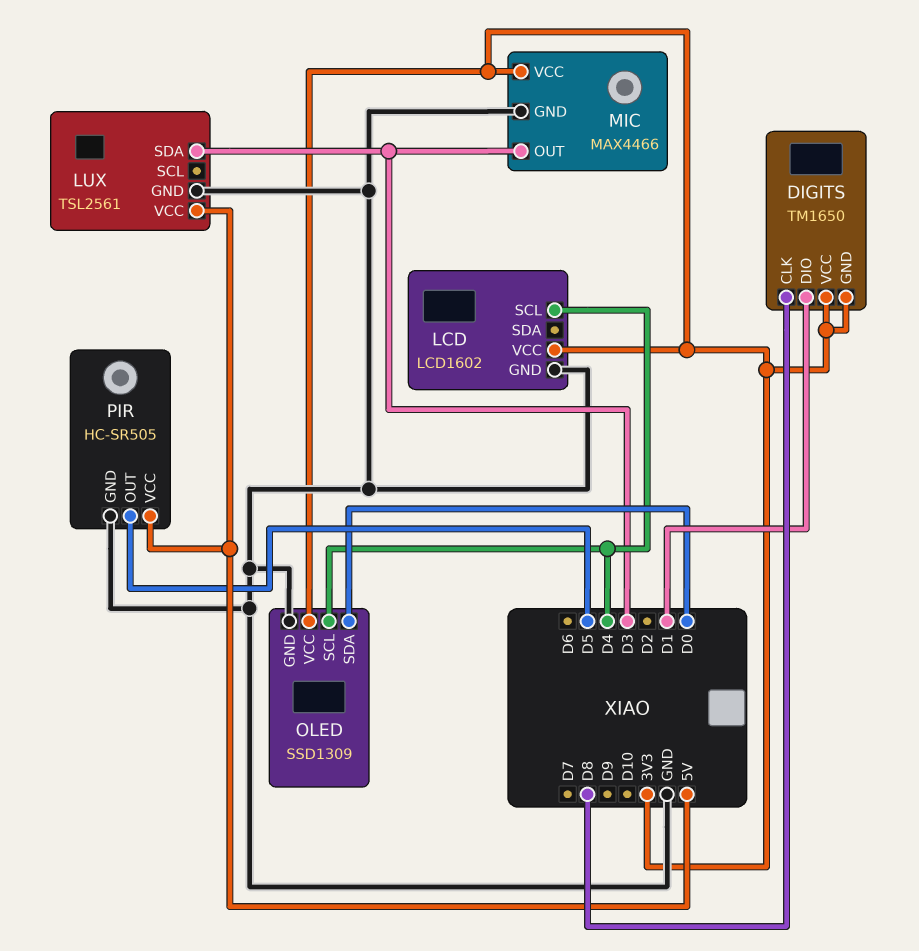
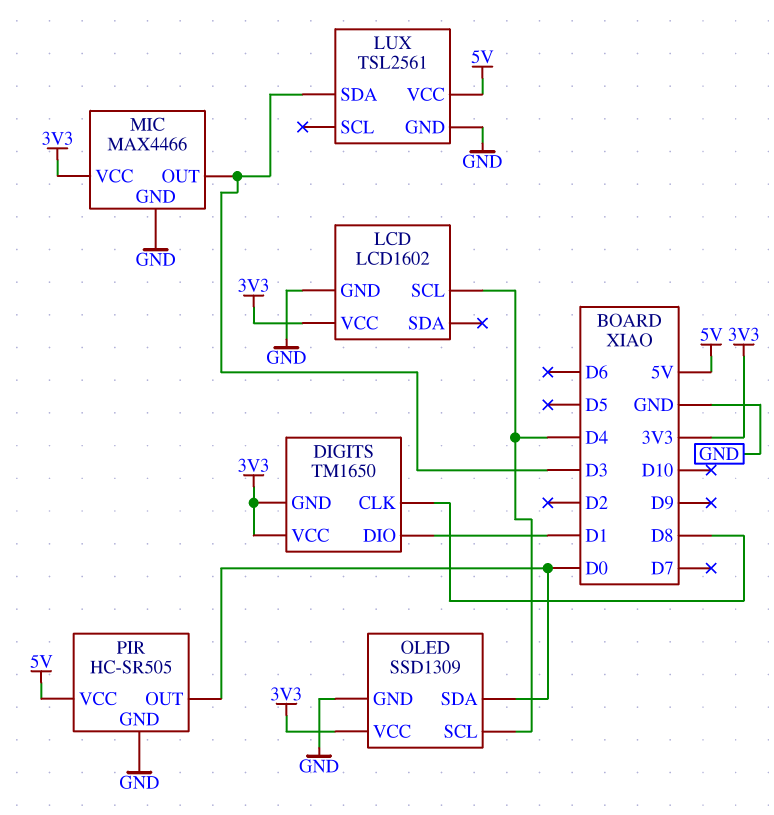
PIR pin OUT: D5 -> D0

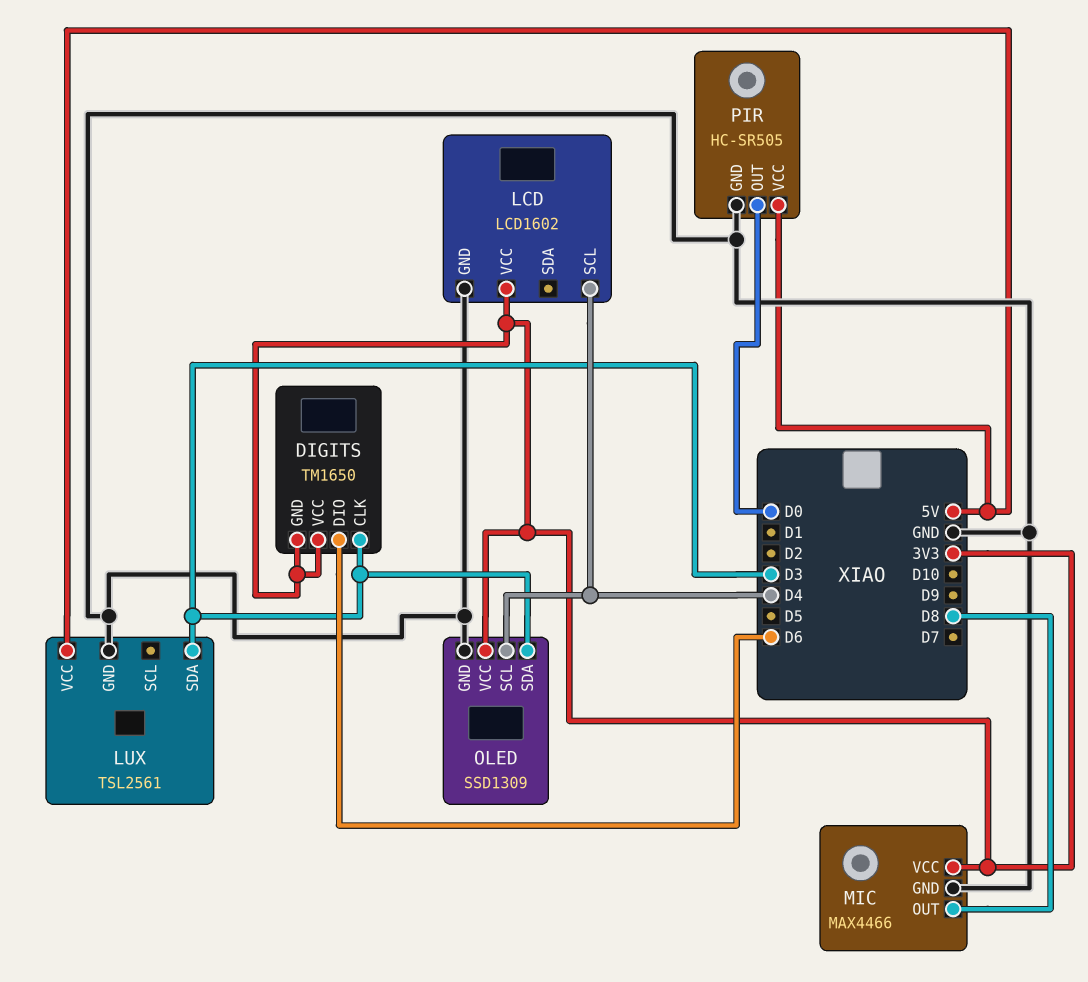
DIGITS pin CLK: D8 -> D3
DIGITS pin DIO: D1 -> D6
MIC pin OUT: D3 -> D8
OLED pin SDA: D0 -> D3

